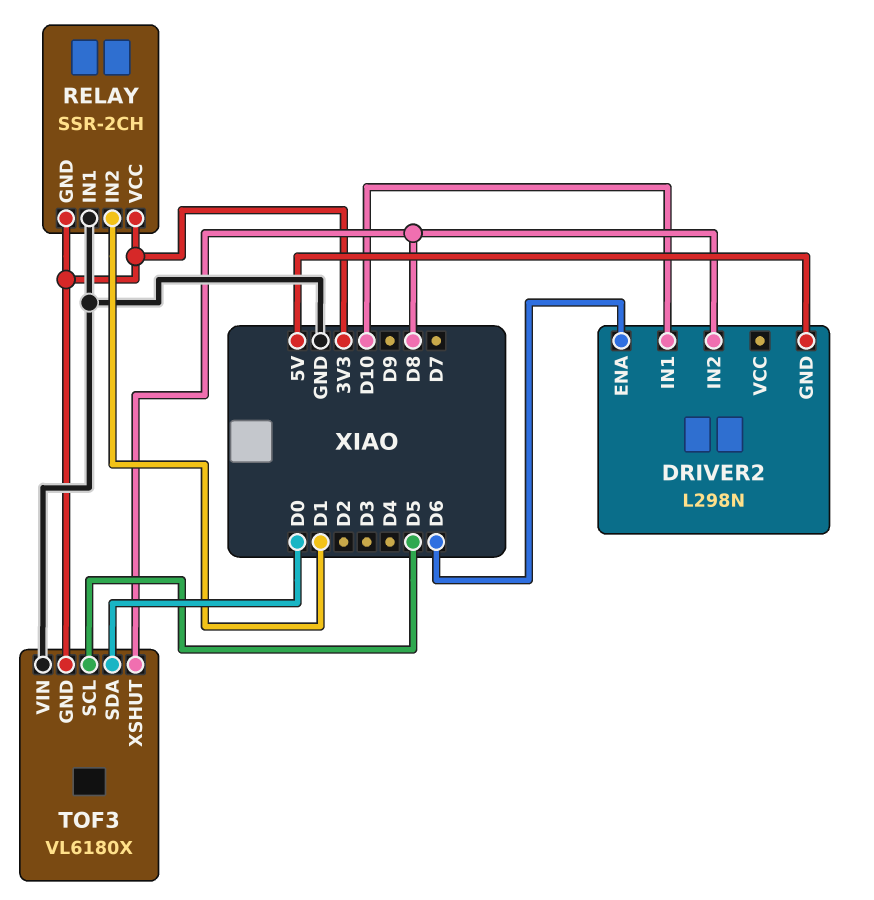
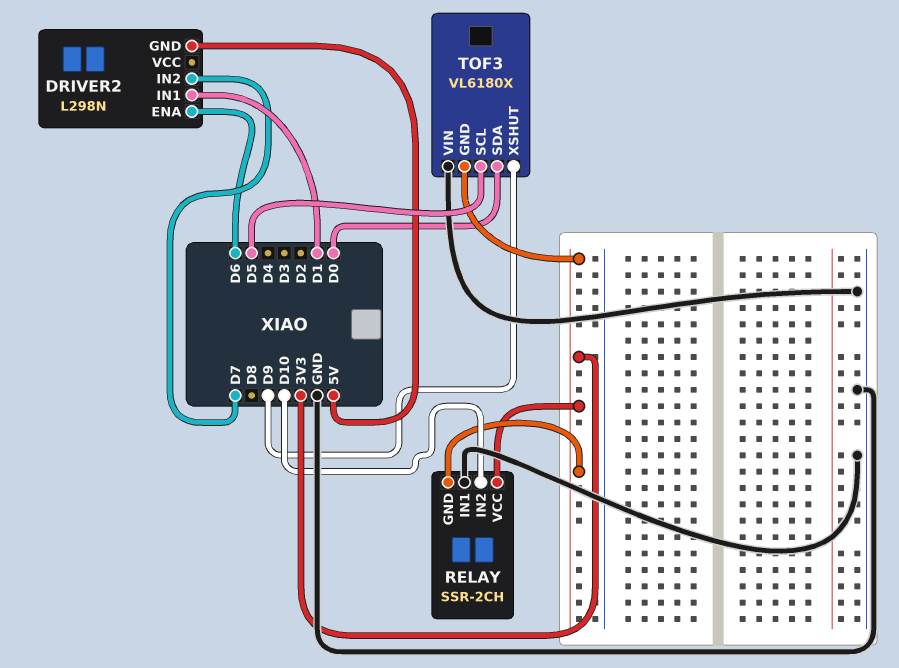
DRIVER2 pin IN1: D10 -> D1
DRIVER2 pin IN2: D8 -> D7
RELAY pin IN2: D1 -> D10
TOF3 pin XSHUT: D8 -> D9

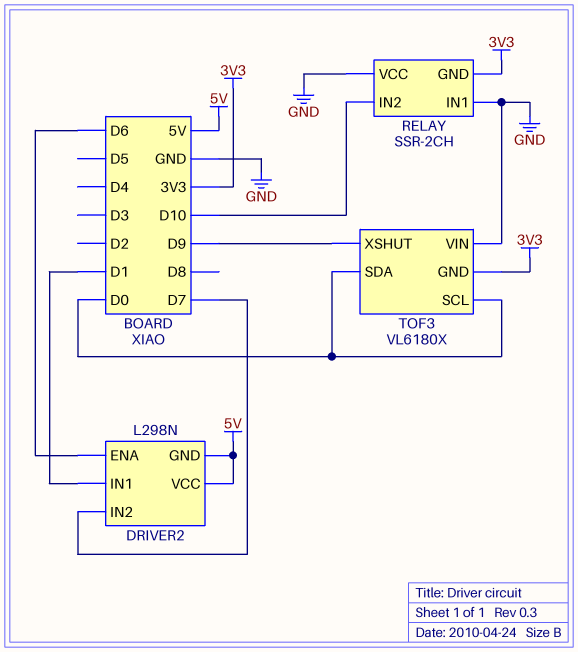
DRIVER2 pin VCC: none -> 5V
RELAY pin VCC: 3V3 -> GND
TOF3 pin SCL: D5 -> D0

